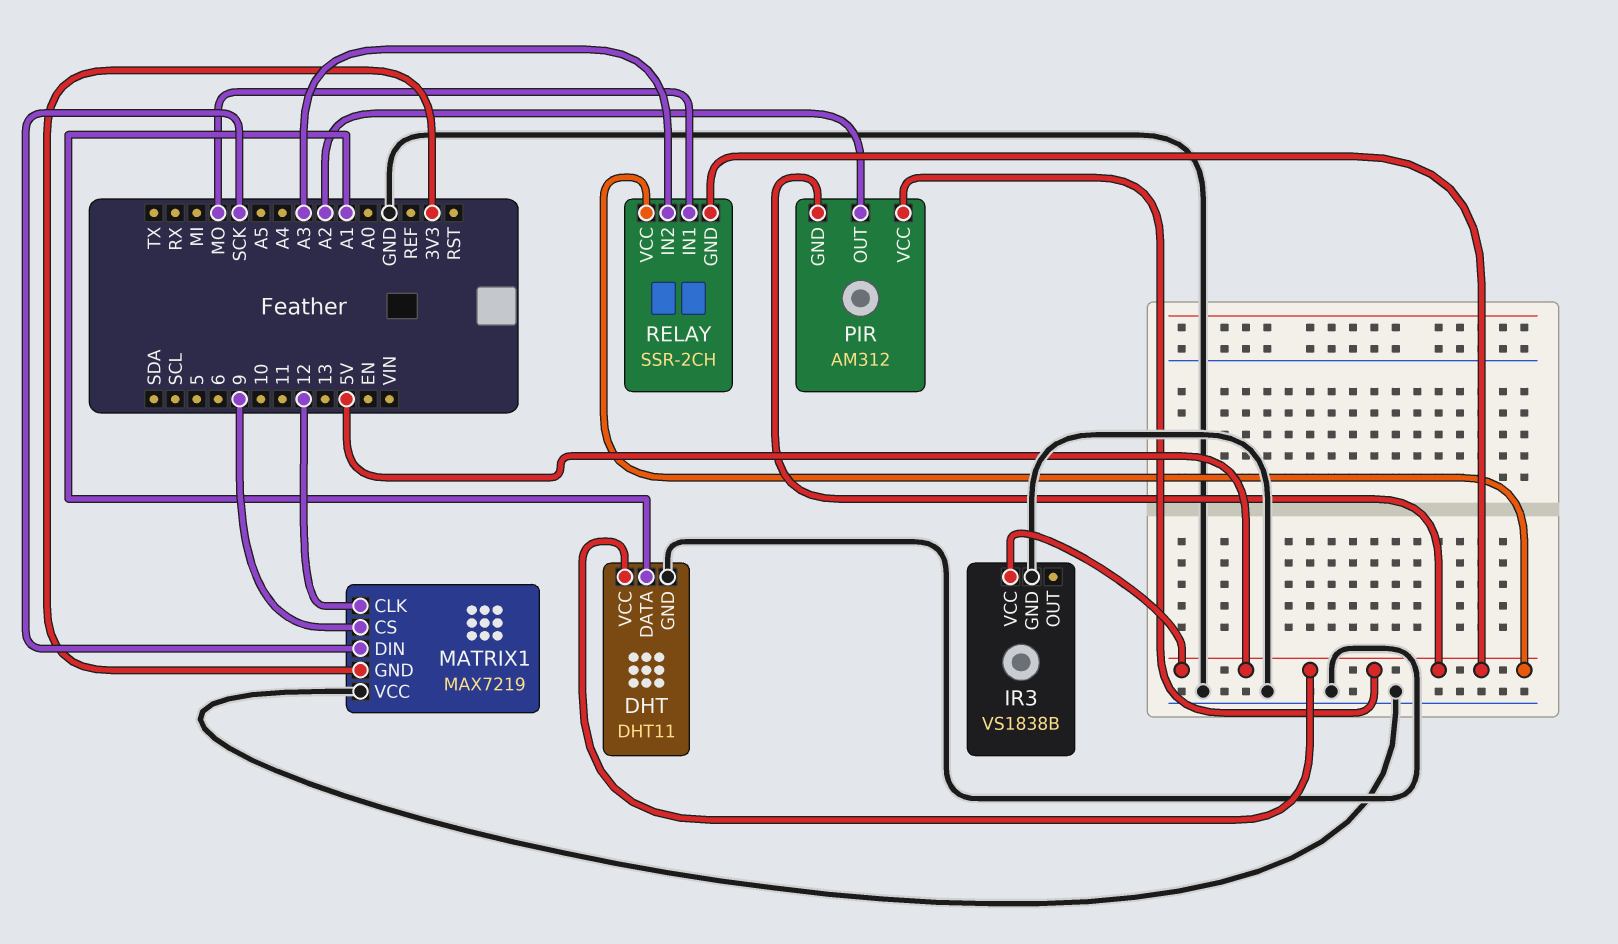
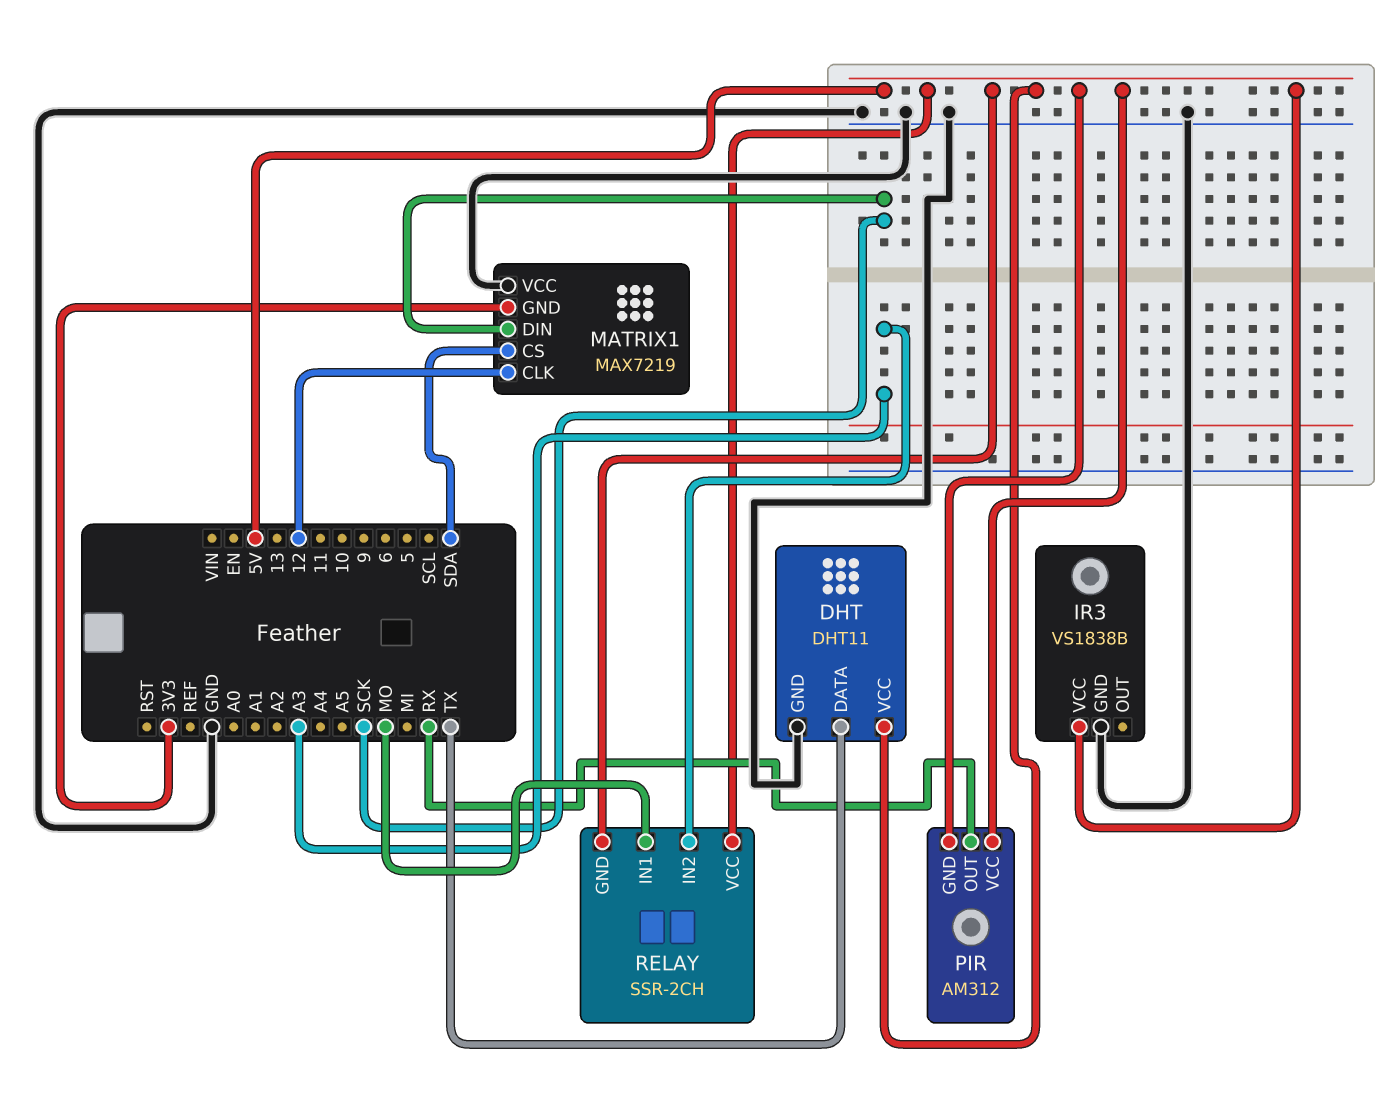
DHT pin DATA: A1 -> TX
MATRIX1 pin CS: 9 -> SDA
PIR pin OUT: A2 -> RX

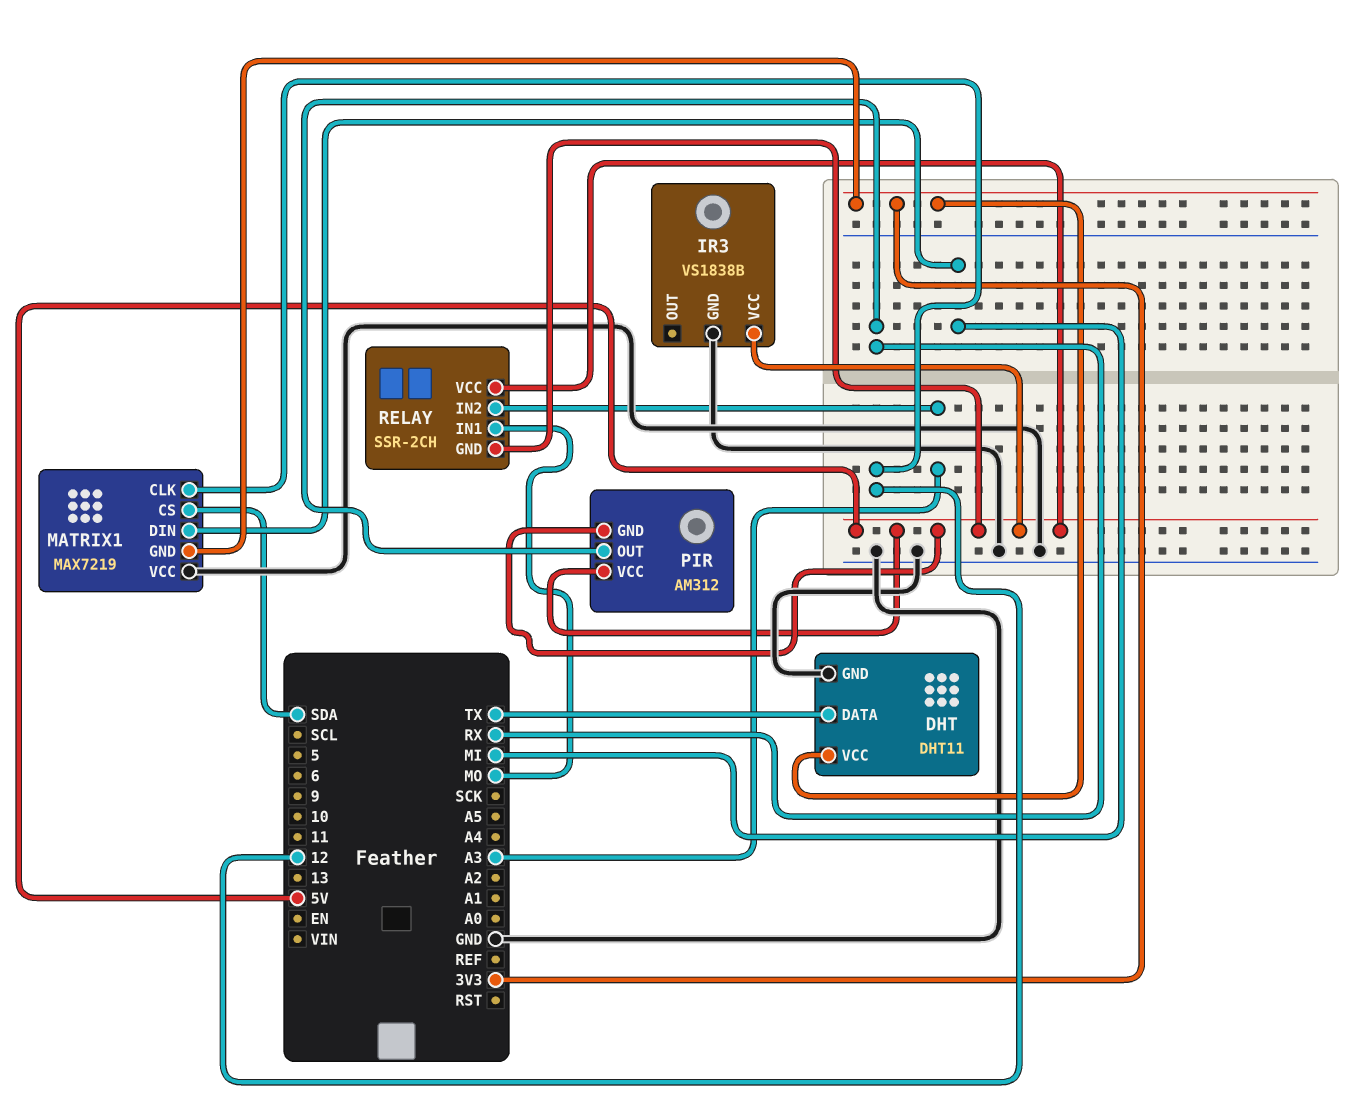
DHT pin VCC: 5V -> 3V3
MATRIX1 pin DIN: SCK -> MI

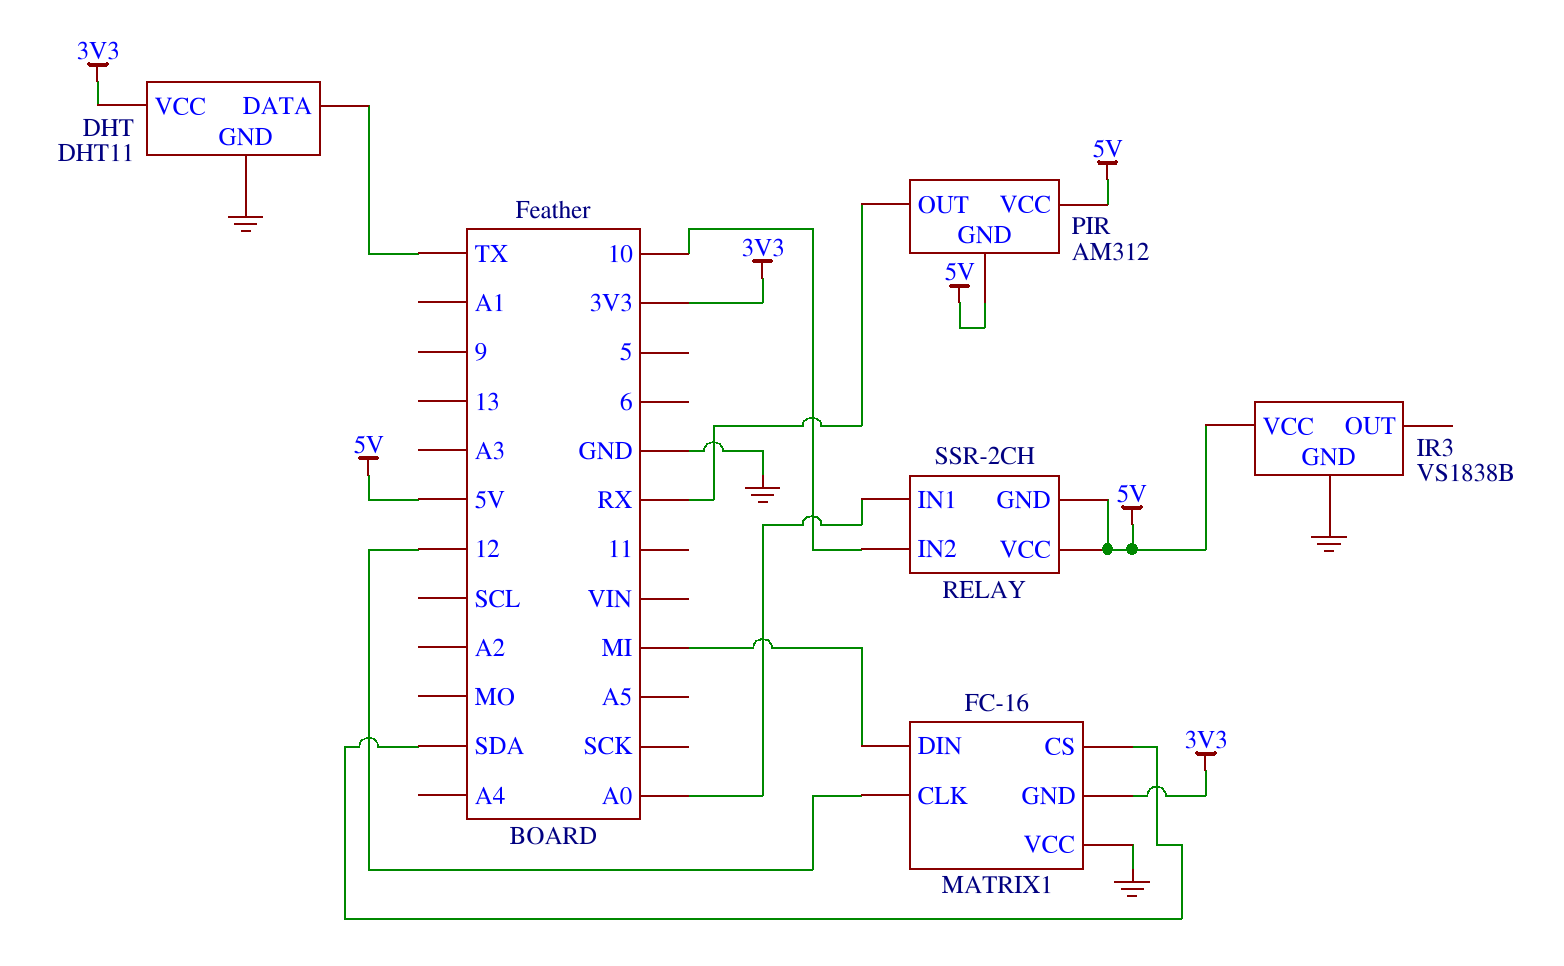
MATRIX1: MAX7219 -> FC-16
RELAY pin IN1: MO -> A0
RELAY pin IN2: A3 -> 10

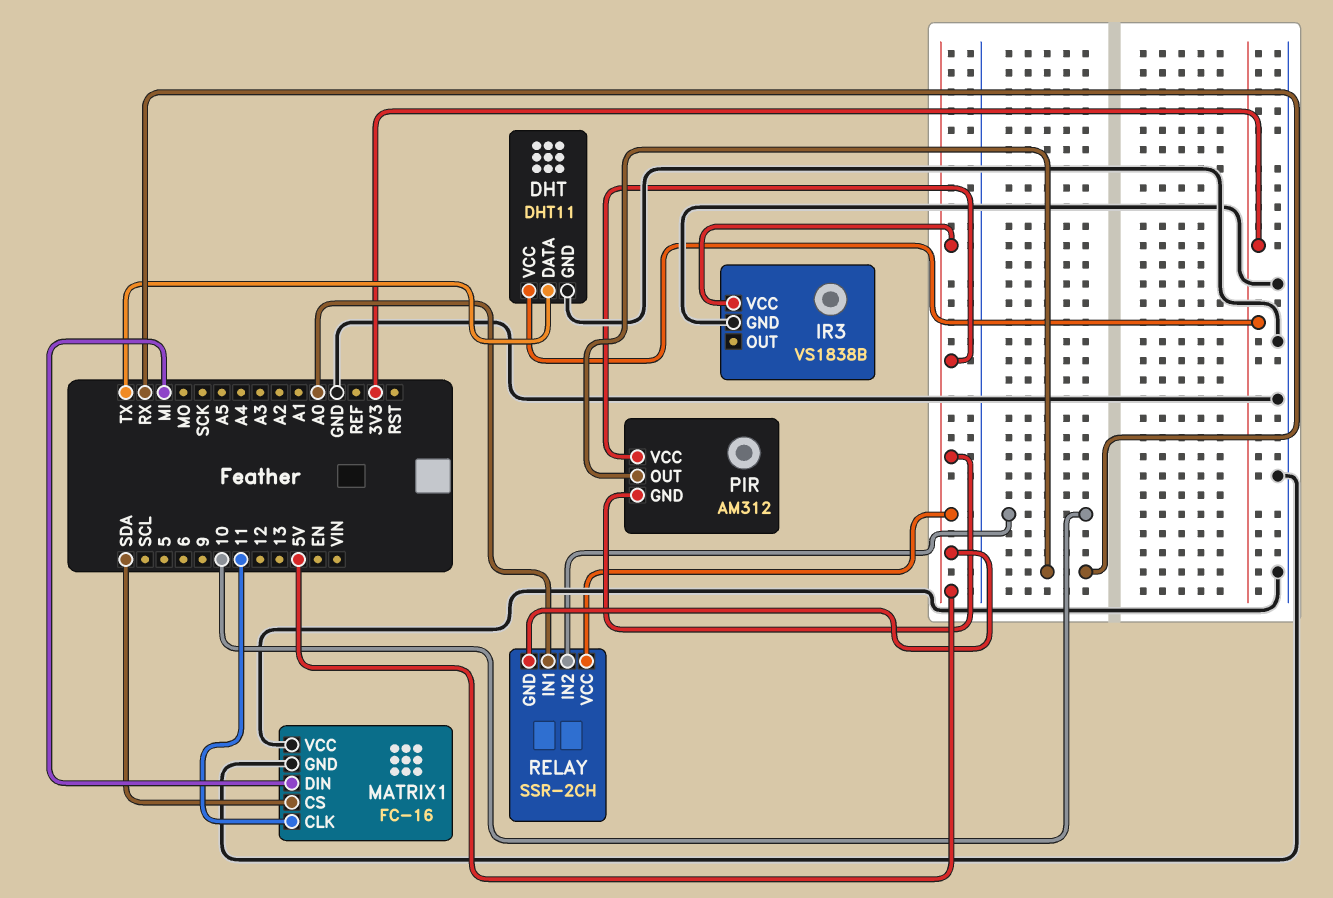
MATRIX1 pin CLK: 12 -> 11
MATRIX1 pin GND: 3V3 -> GND

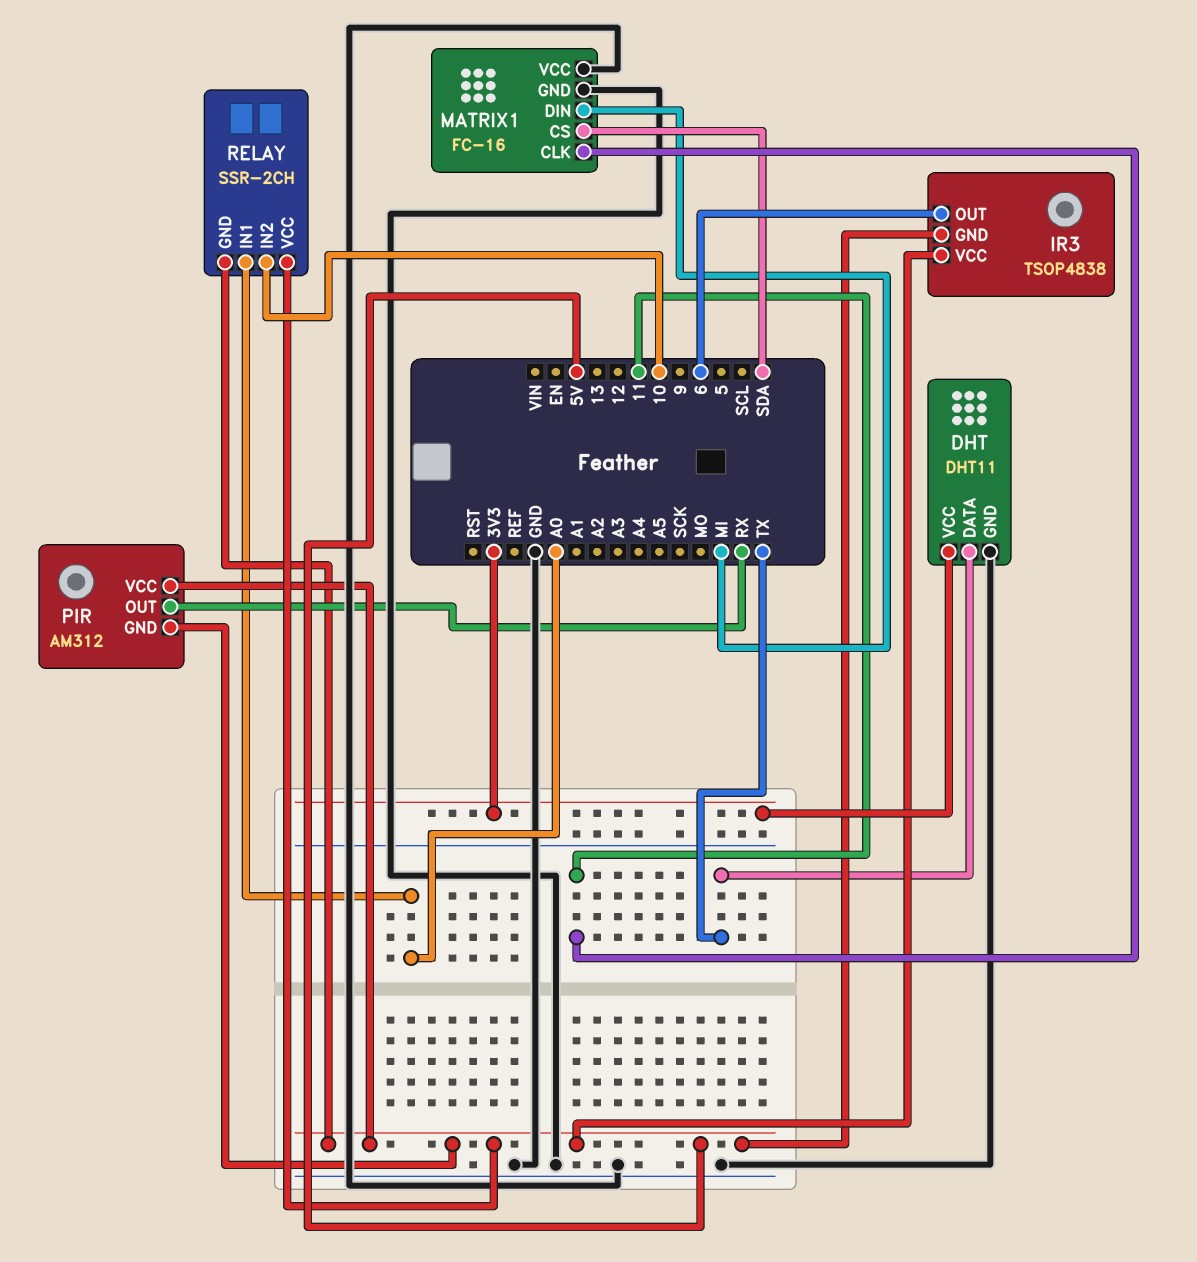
IR3: VS1838B -> TSOP4838
IR3 pin GND: GND -> 5V
IR3 pin OUT: none -> 6

